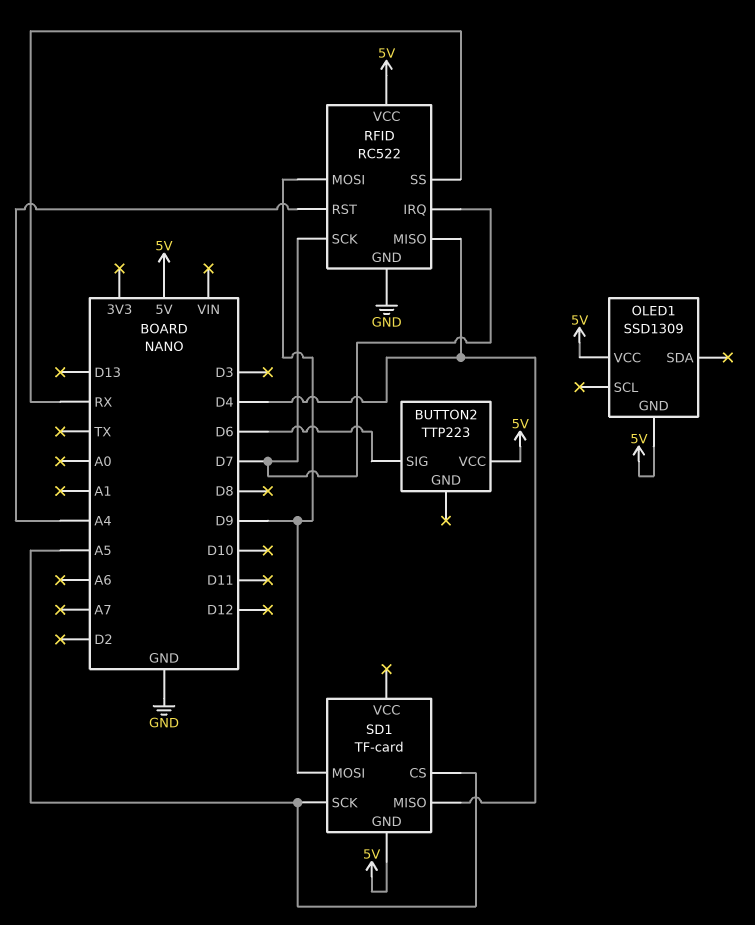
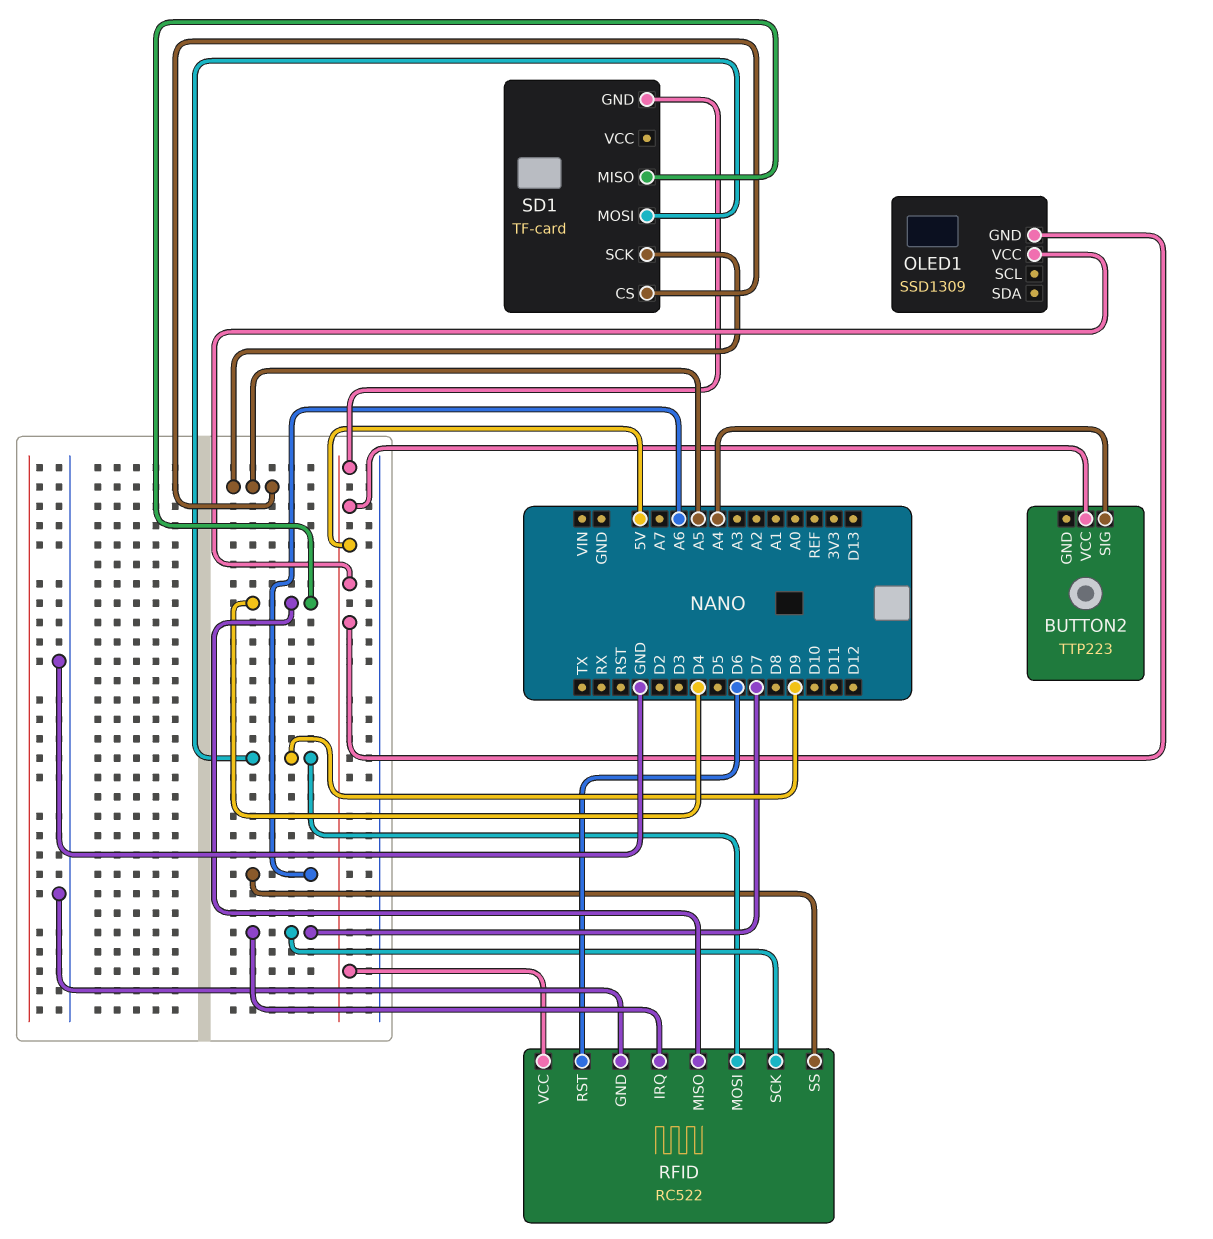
BUTTON2 pin SIG: D6 -> A4
RFID pin RST: A4 -> D6
RFID pin SS: RX -> A6

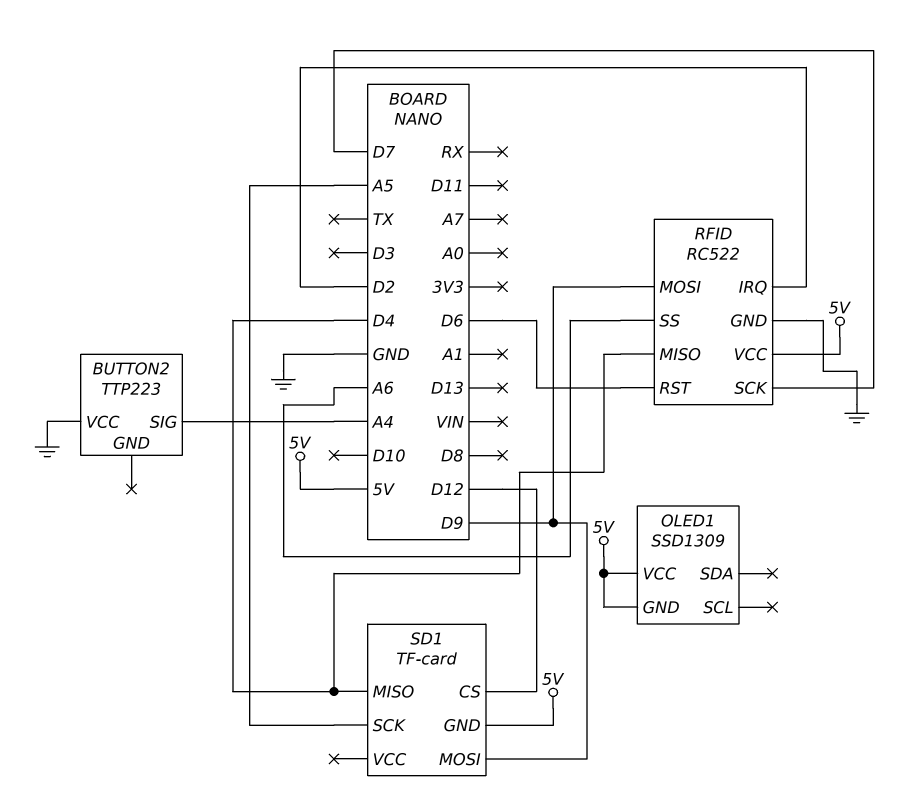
BUTTON2 pin VCC: 5V -> GND
RFID pin IRQ: D7 -> D2
SD1 pin CS: A5 -> D12

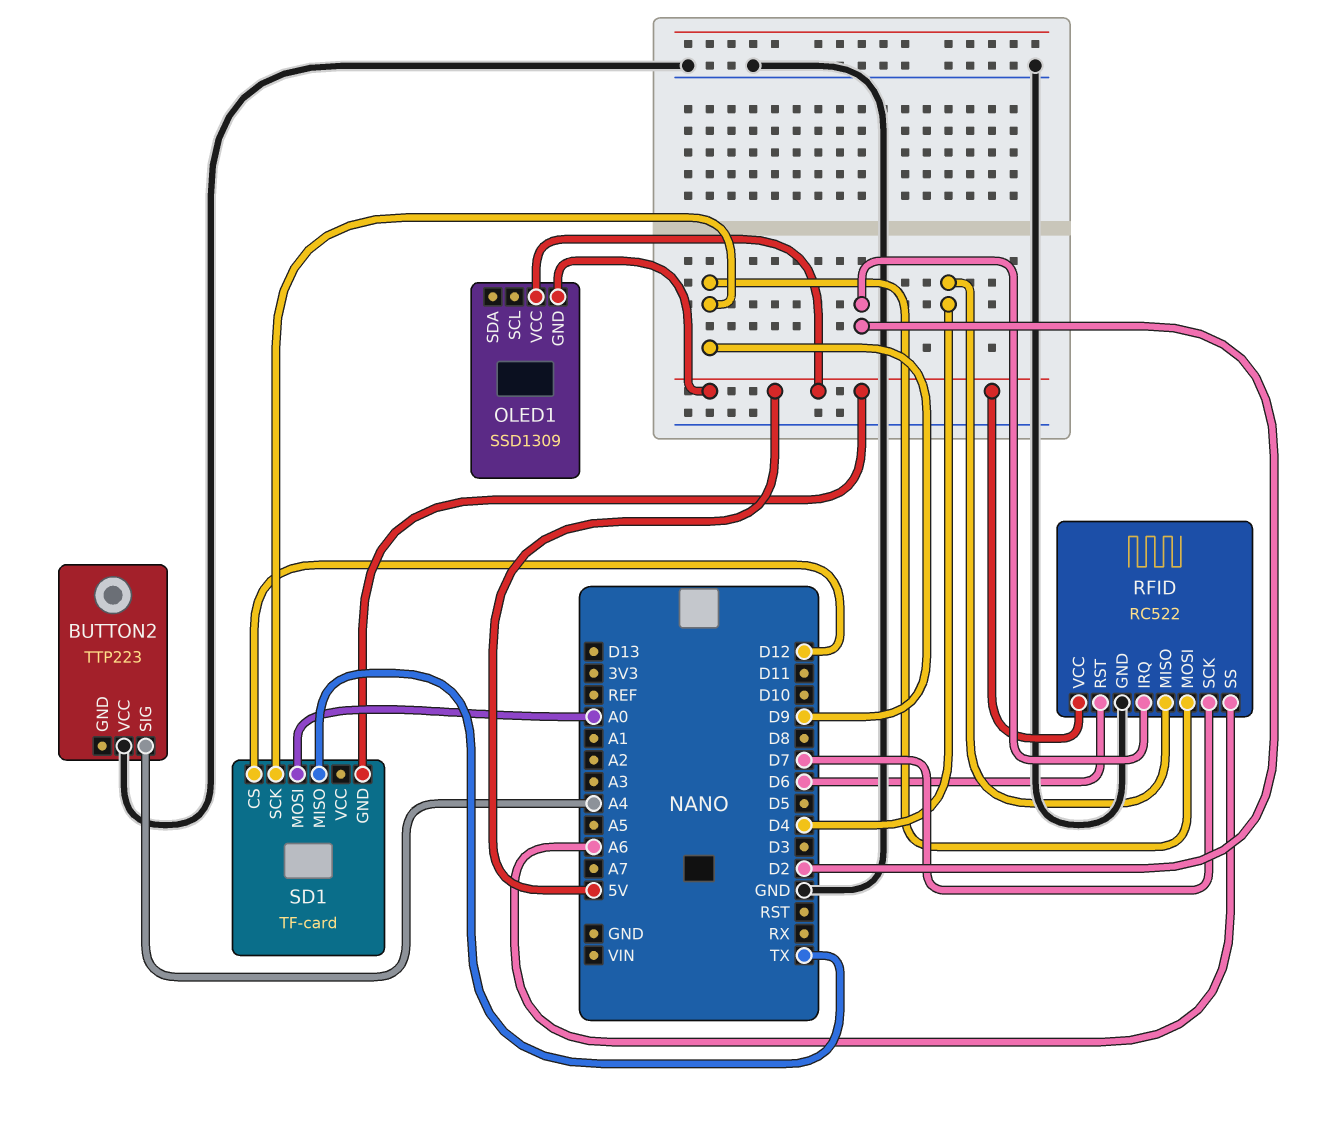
SD1 pin MISO: D4 -> TX
SD1 pin MOSI: D9 -> A0
SD1 pin SCK: A5 -> D9

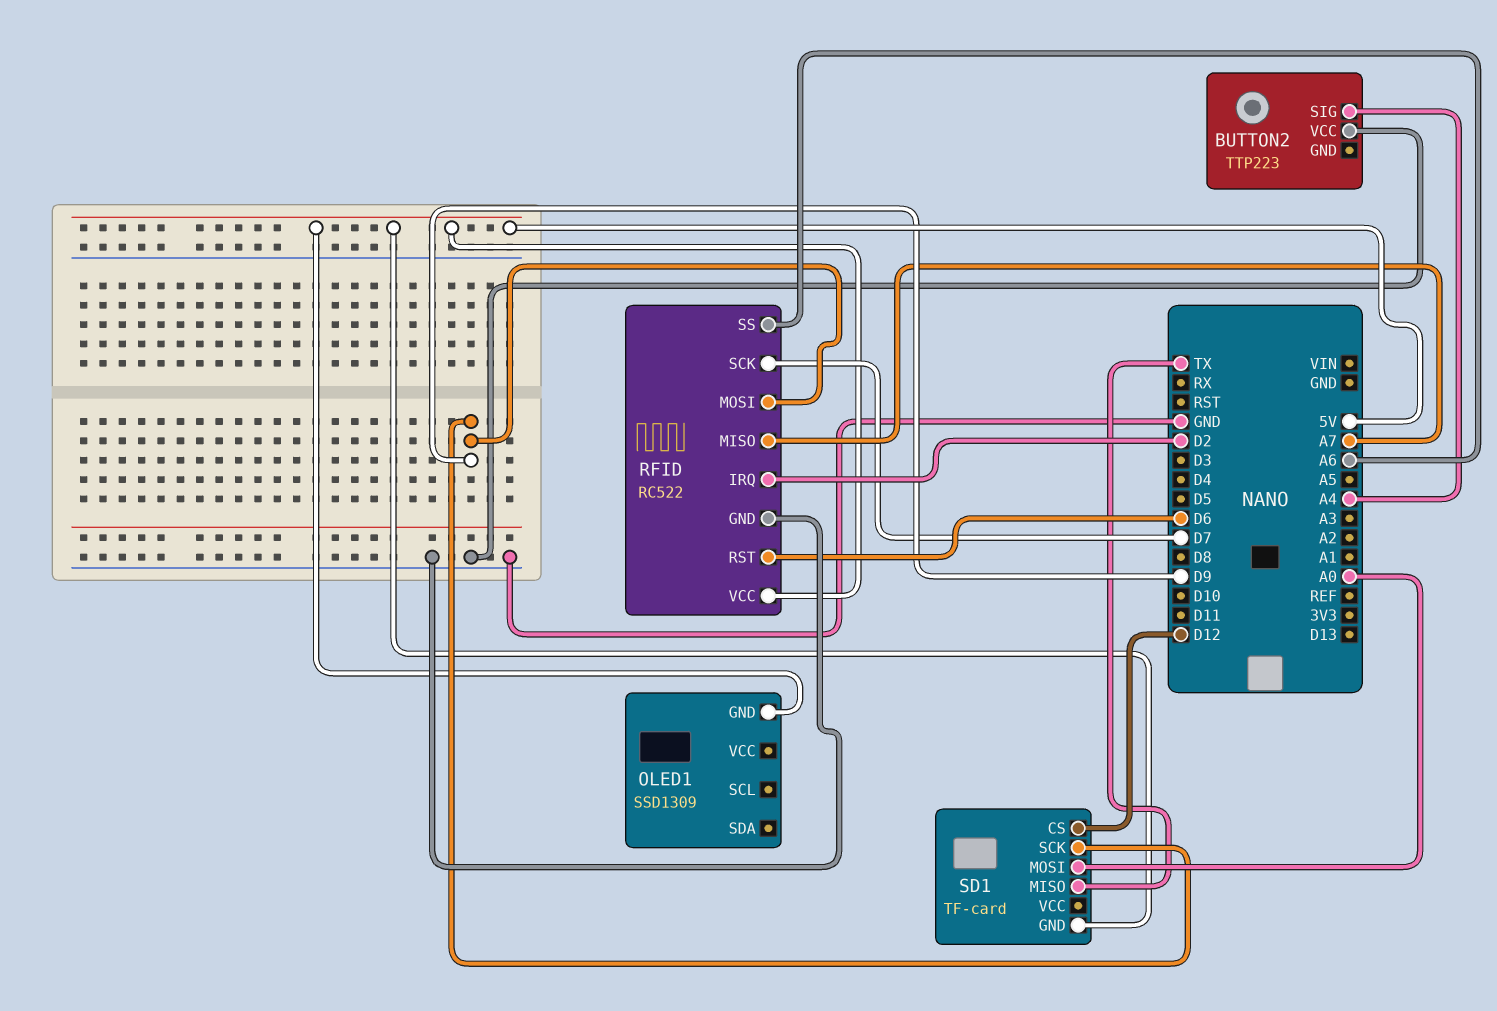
OLED1 pin VCC: 5V -> none
RFID pin MISO: D4 -> A7

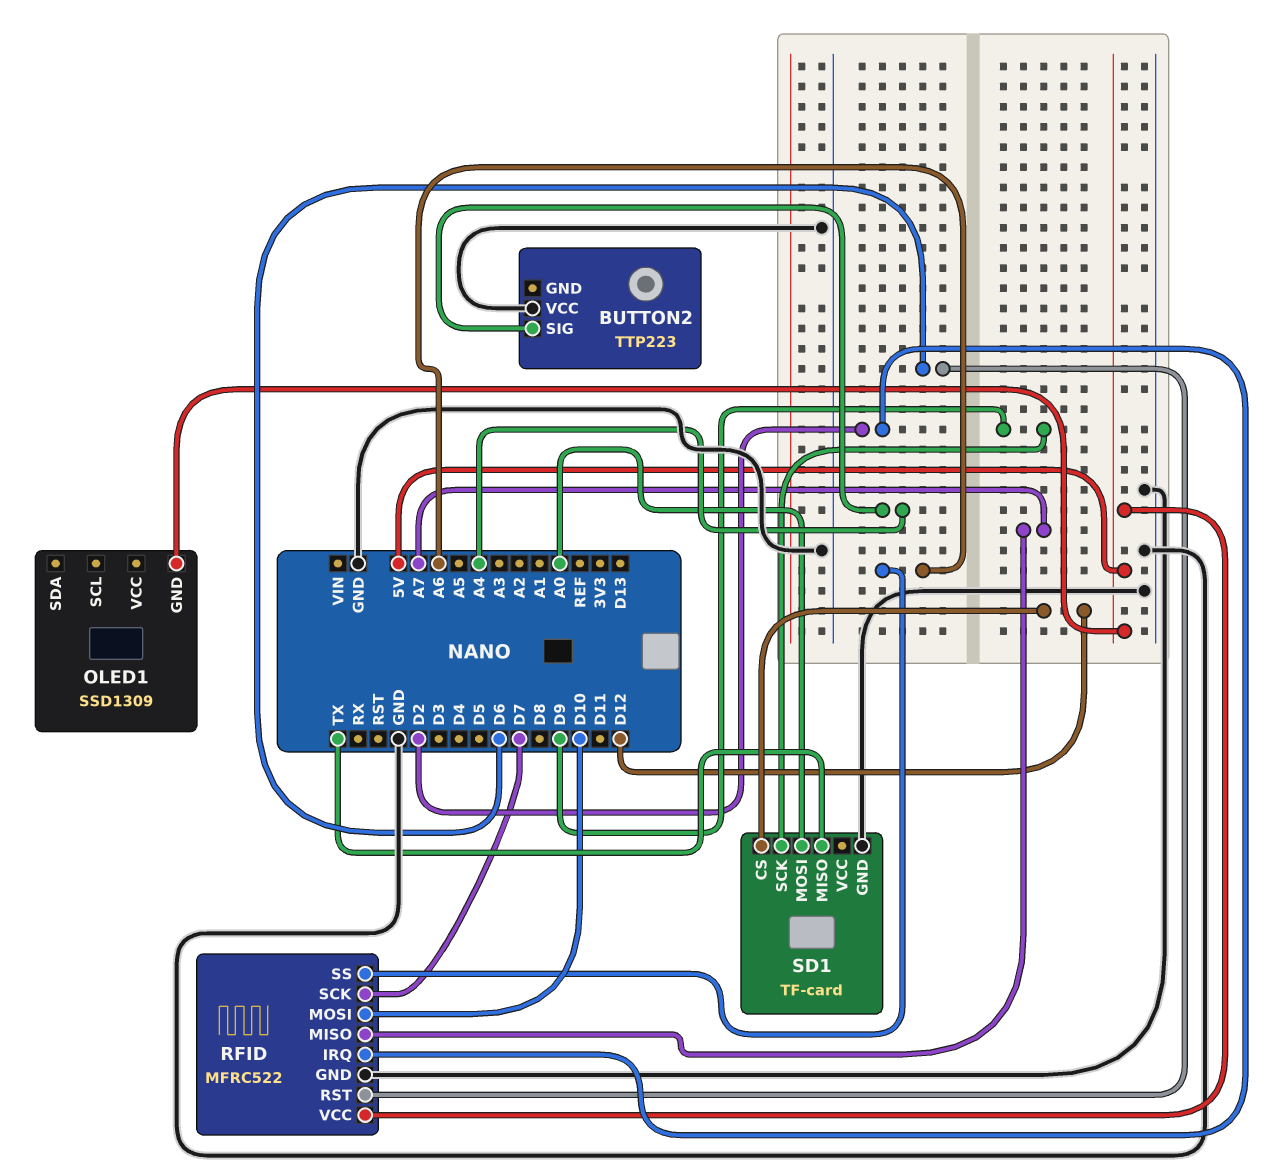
RFID: RC522 -> MFRC522
RFID pin MOSI: D9 -> D10
SD1 pin GND: 5V -> GND

